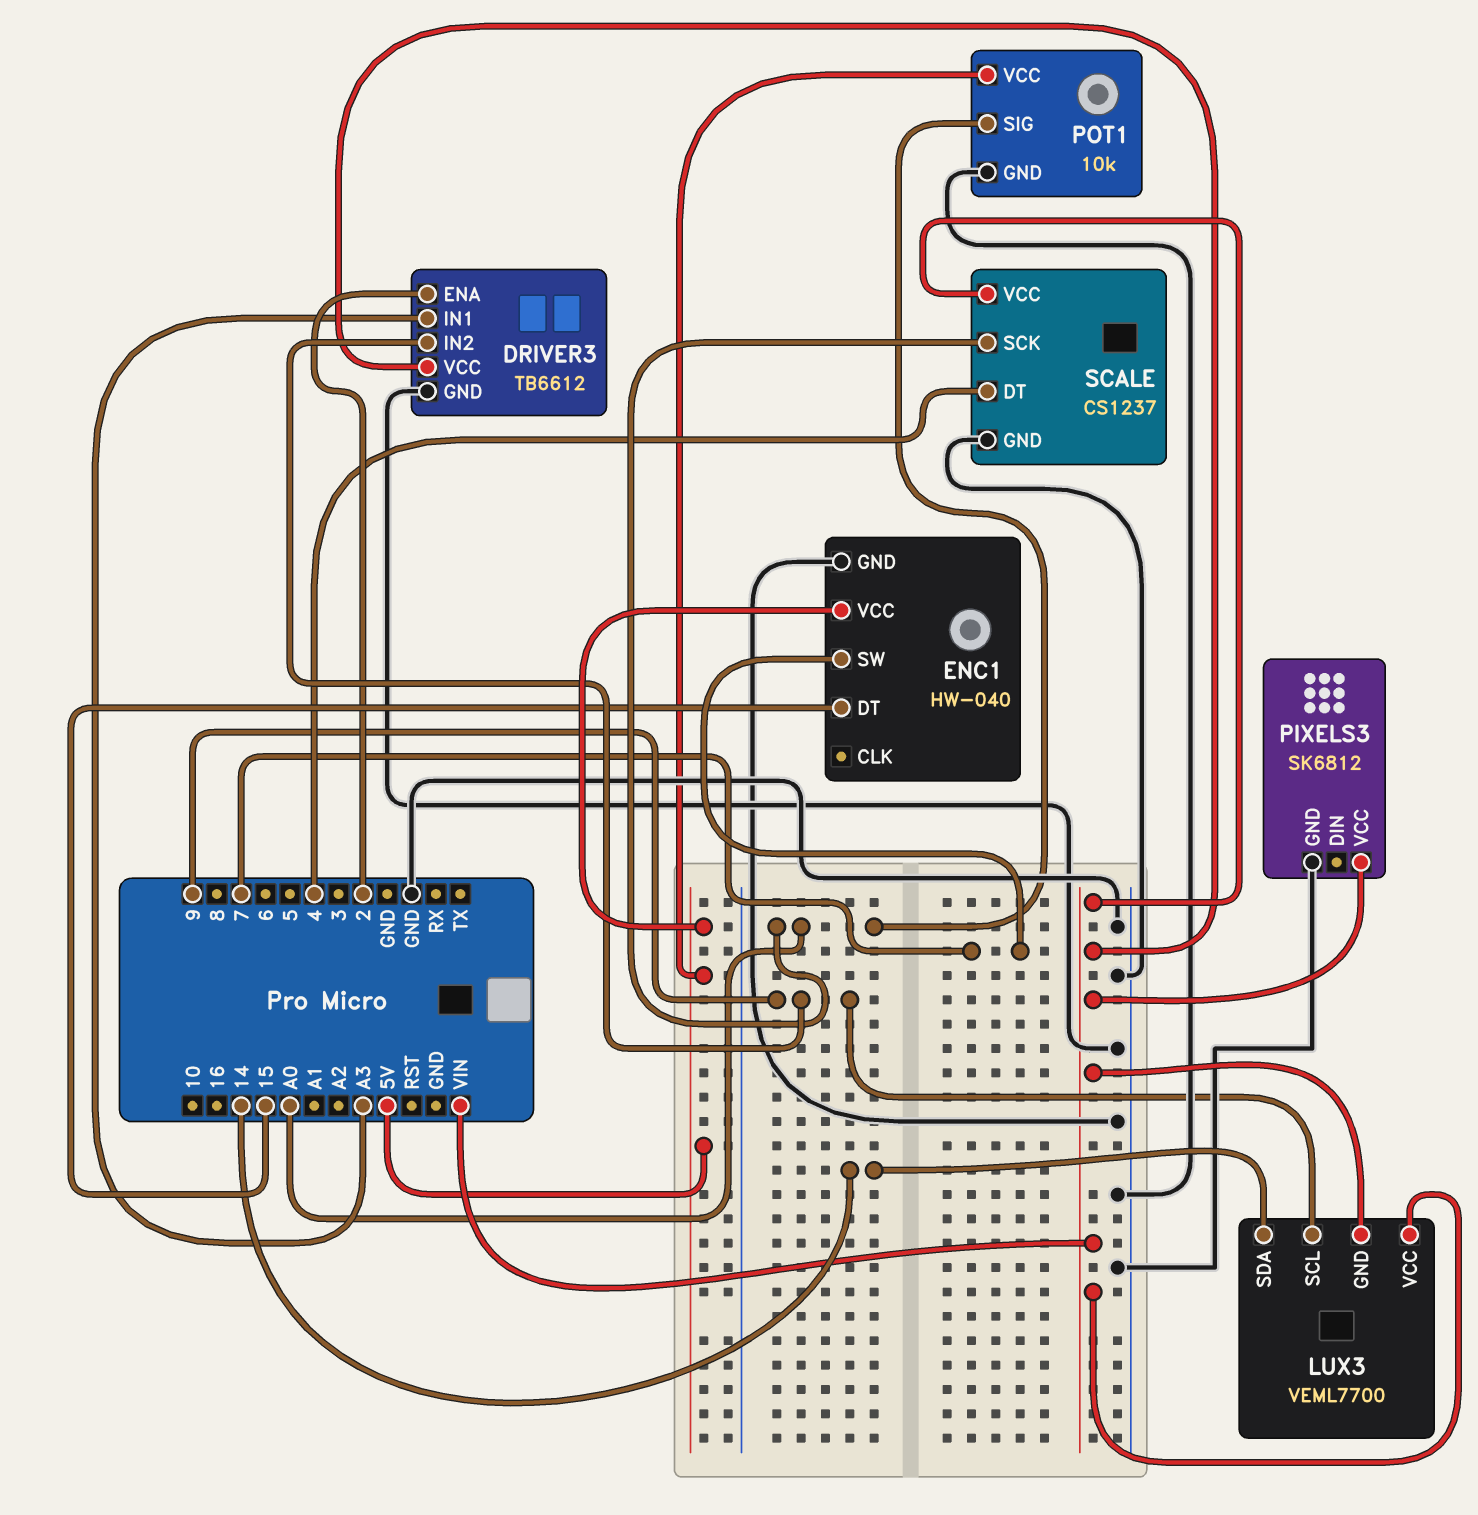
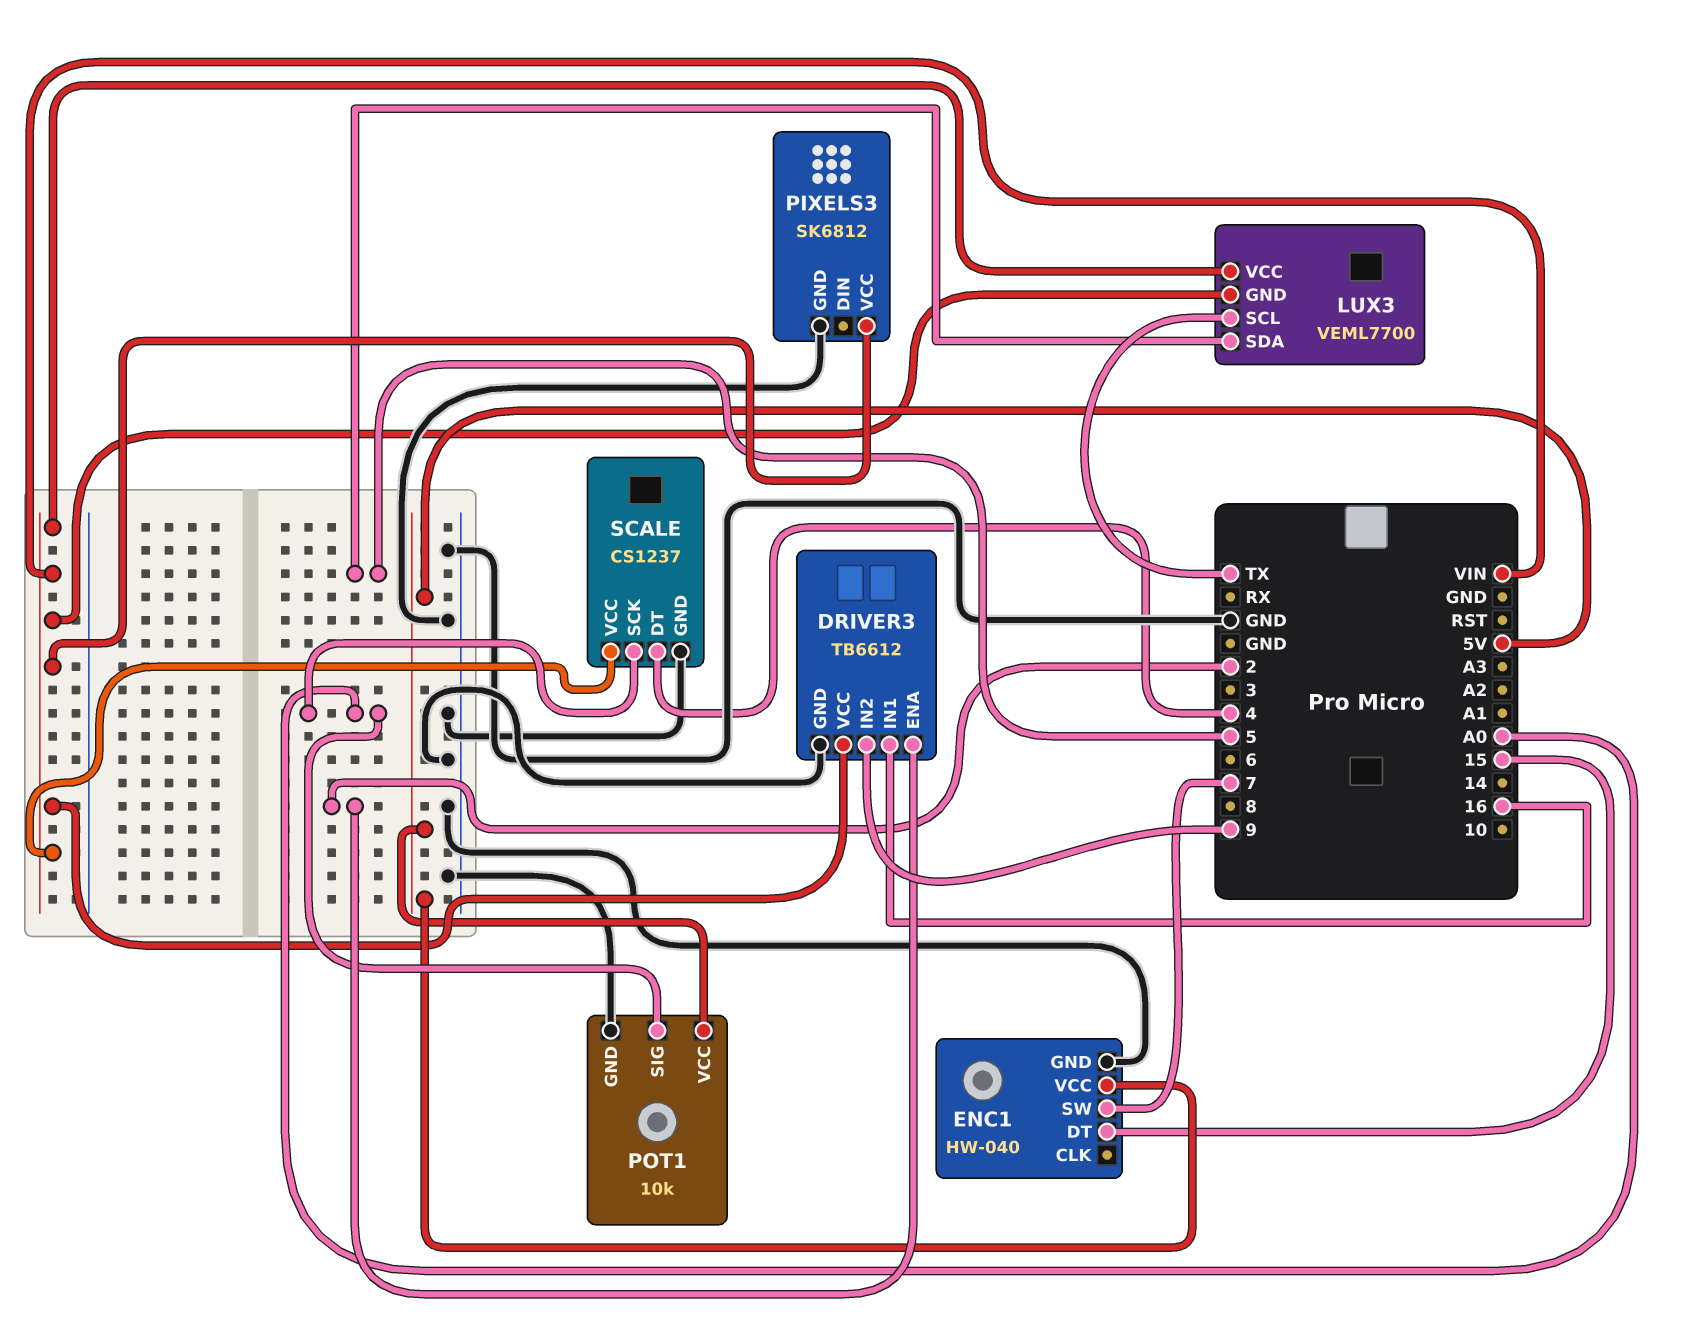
DRIVER3 pin IN1: A3 -> 16
LUX3 pin SCL: 9 -> TX
LUX3 pin SDA: 14 -> 5

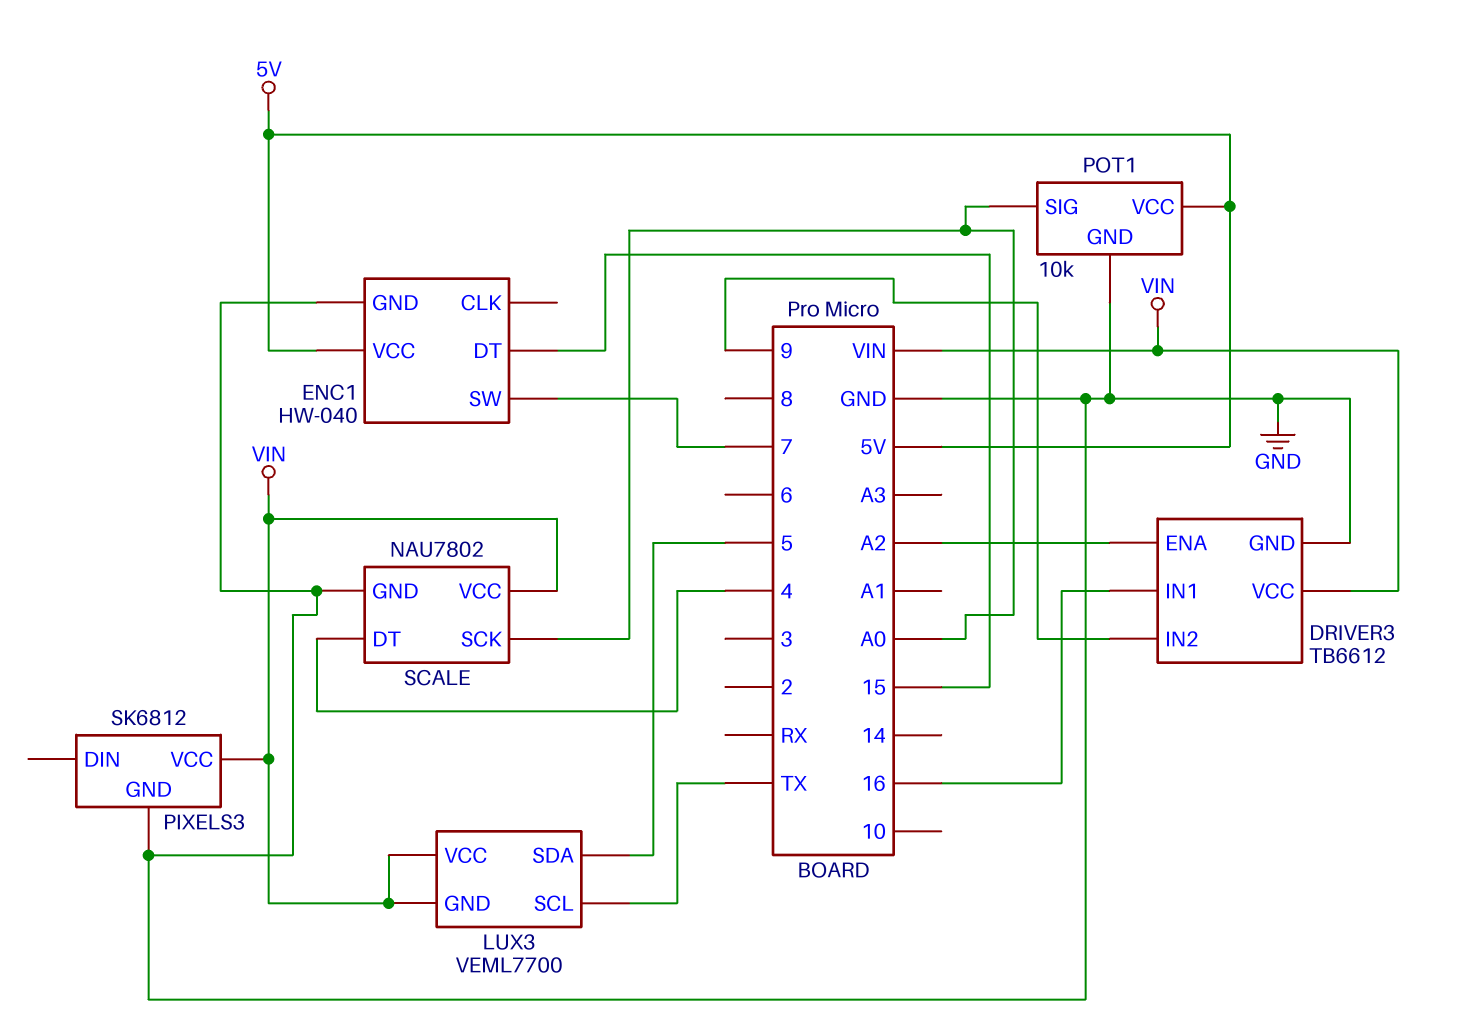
DRIVER3 pin ENA: 2 -> A2
SCALE: CS1237 -> NAU7802

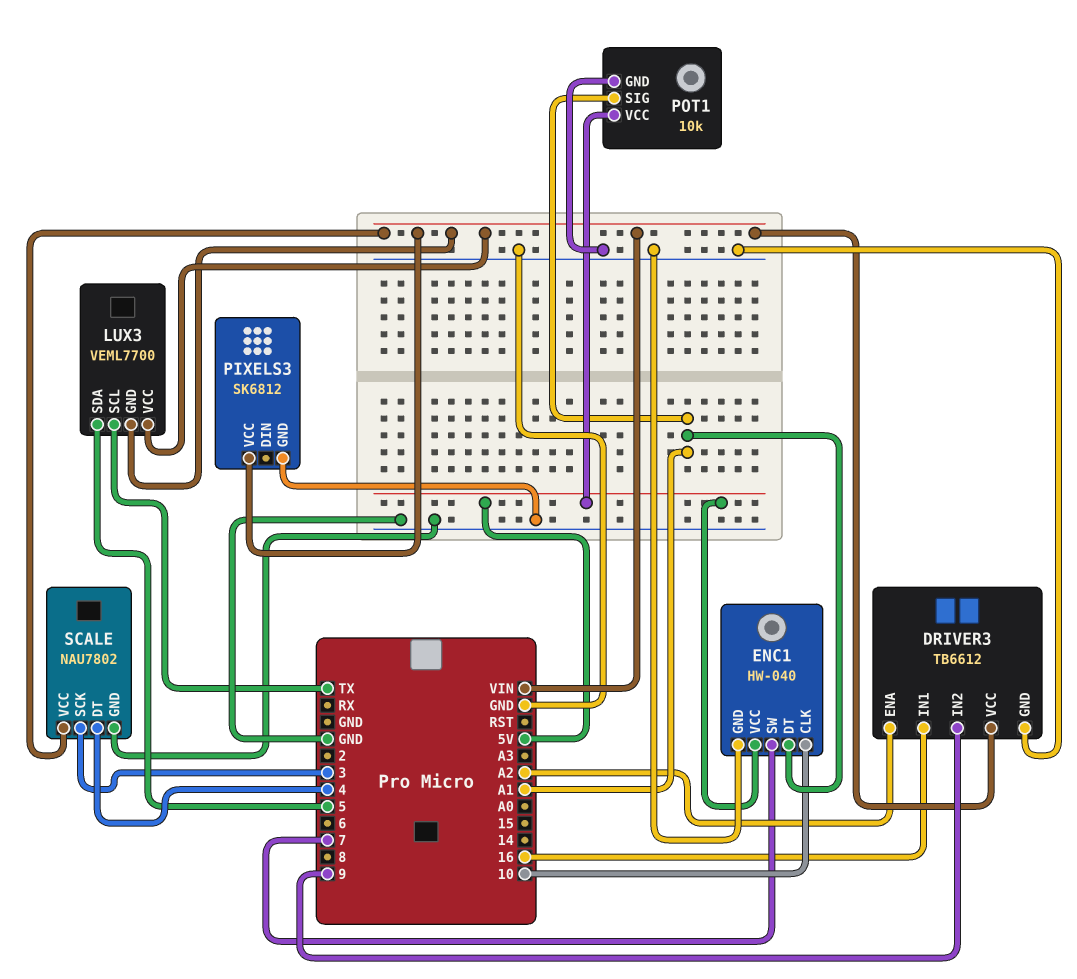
ENC1 pin CLK: none -> 10
ENC1 pin DT: 15 -> A1
POT1 pin SIG: A0 -> A1
SCALE pin SCK: A0 -> 3

